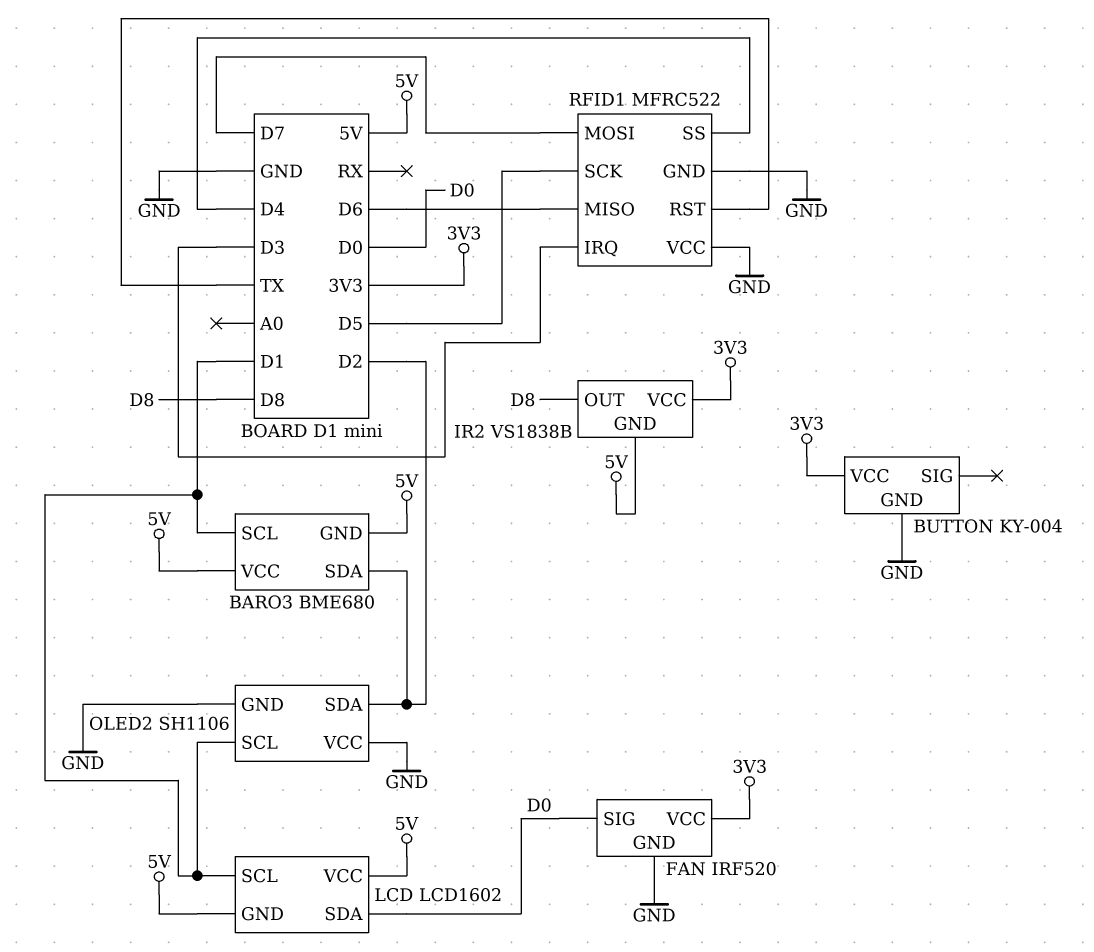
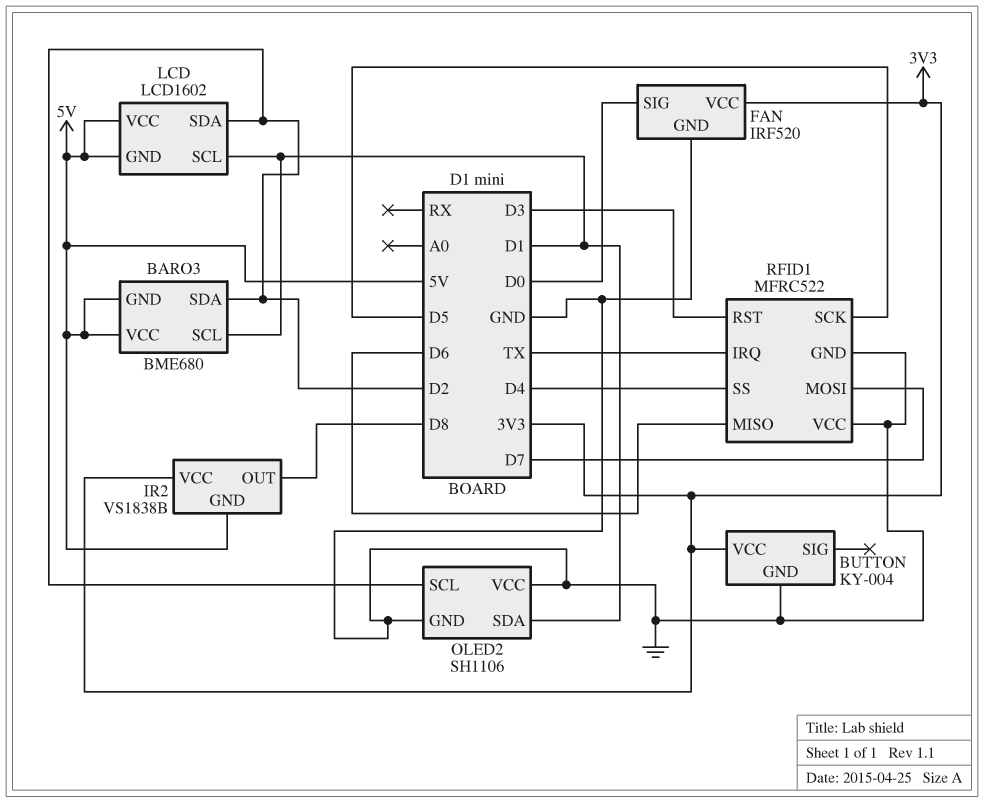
LCD pin SDA: D0 -> D2
OLED2 pin SCL: D1 -> D2
OLED2 pin SDA: D2 -> D1
RFID1 pin IRQ: D3 -> TX
RFID1 pin RST: TX -> D3

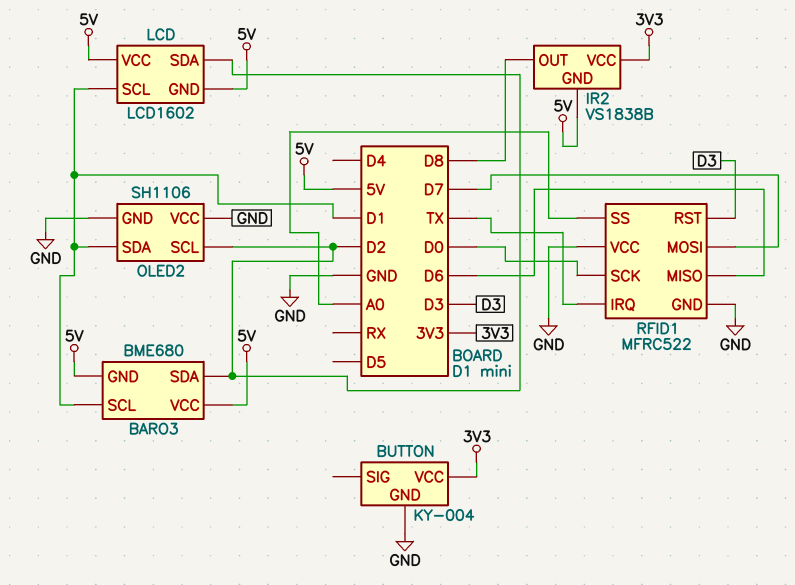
FAN: IRF520 -> none
FAN pin GND: GND -> none
FAN pin SIG: D0 -> none
FAN pin VCC: 3V3 -> none
RFID1 pin SCK: D5 -> D0
RFID1 pin SS: D4 -> A0

